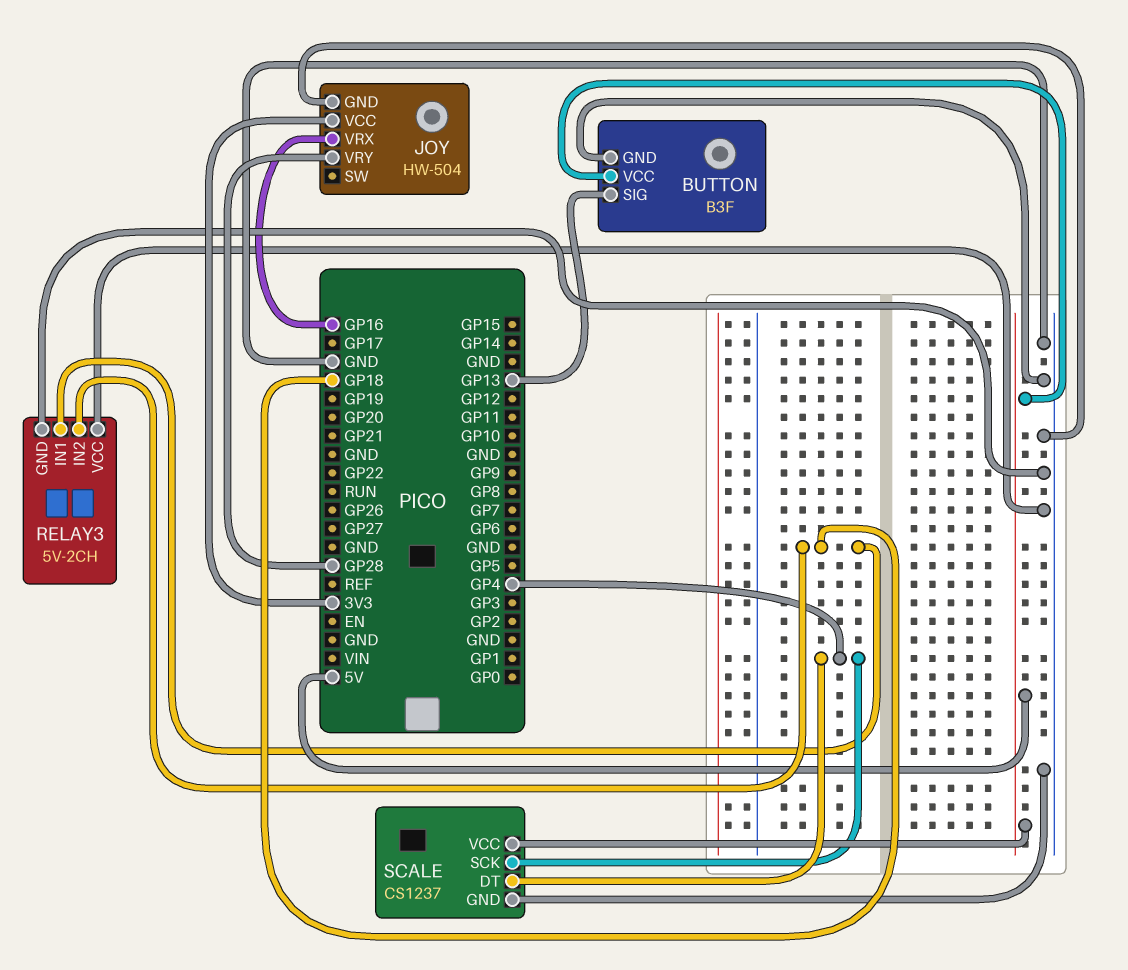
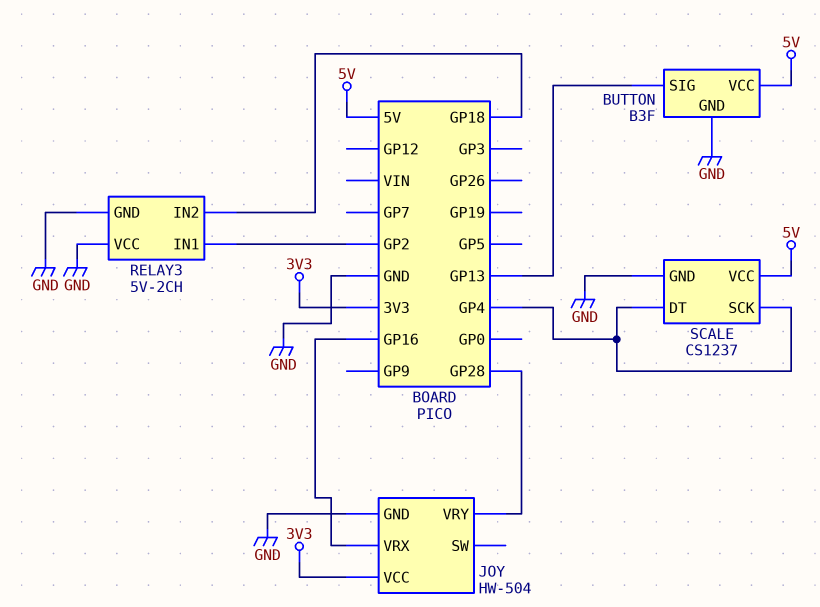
RELAY3 pin IN1: GP18 -> GP2

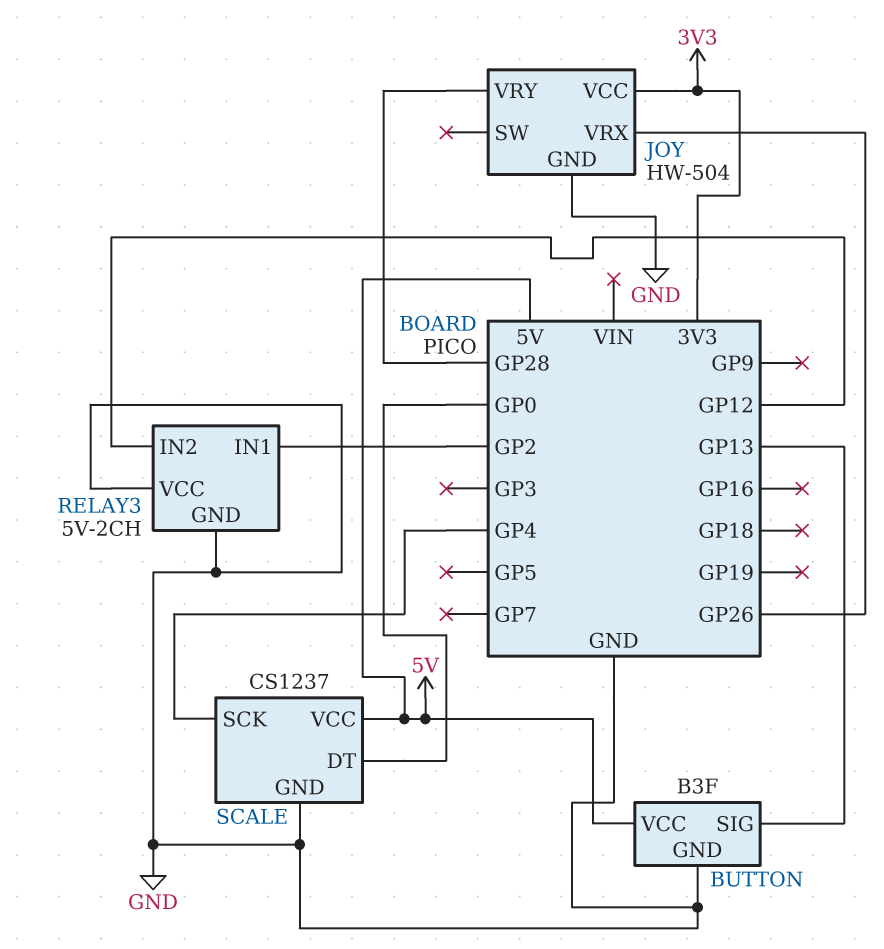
JOY pin VRX: GP16 -> GP26
RELAY3 pin IN2: GP18 -> GP12
SCALE pin DT: GP4 -> GP0

